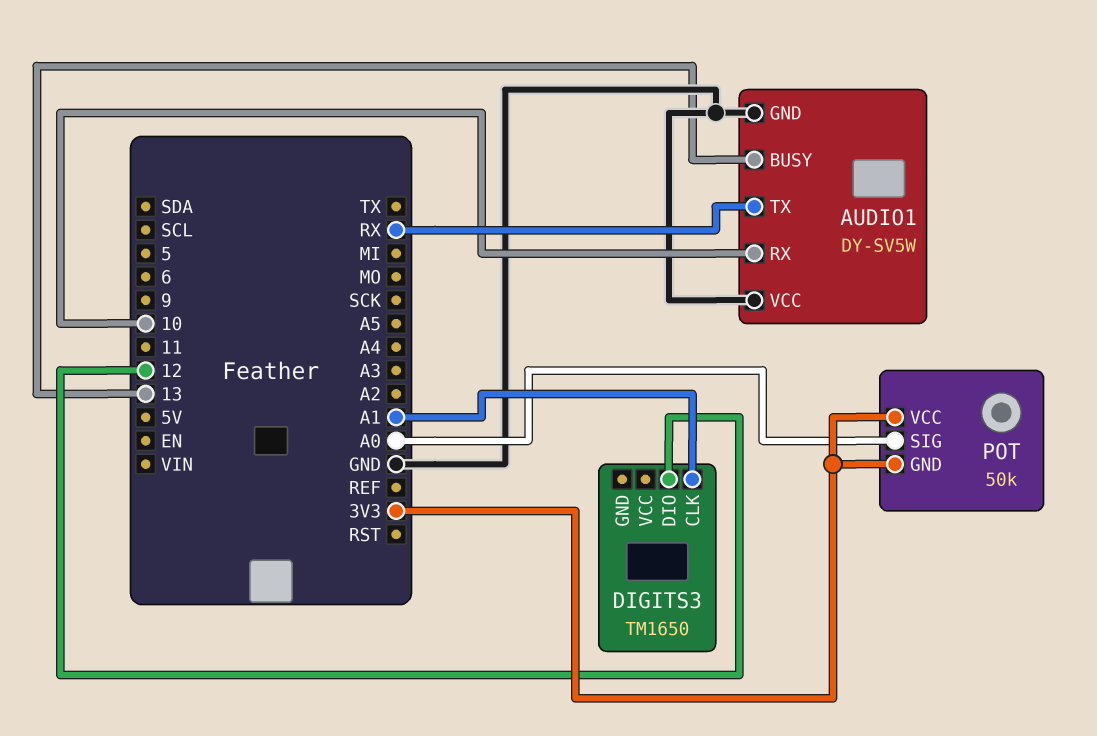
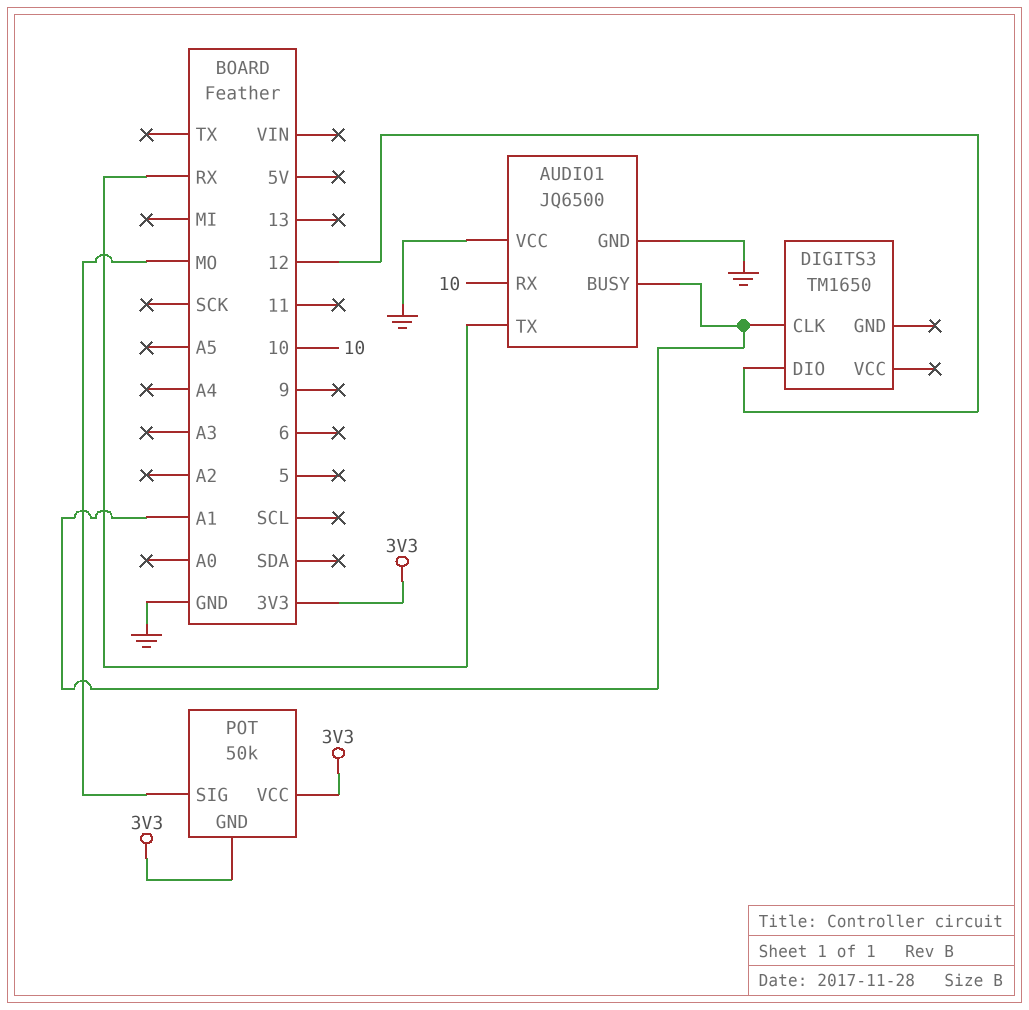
AUDIO1: DY-SV5W -> JQ6500
AUDIO1 pin BUSY: 13 -> A1
POT pin SIG: A0 -> MO

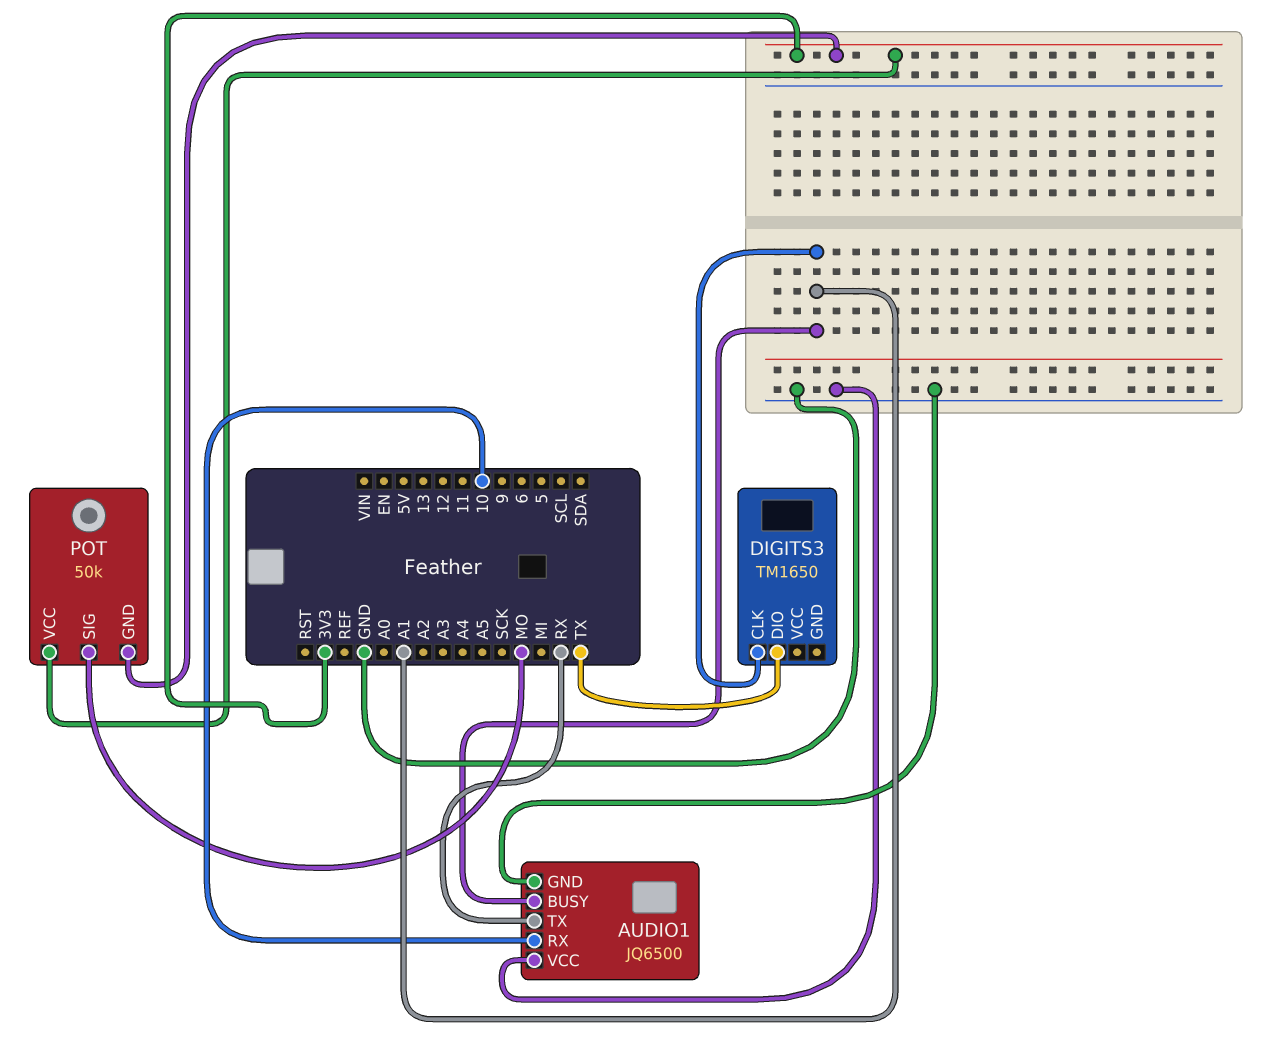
DIGITS3 pin DIO: 12 -> TX

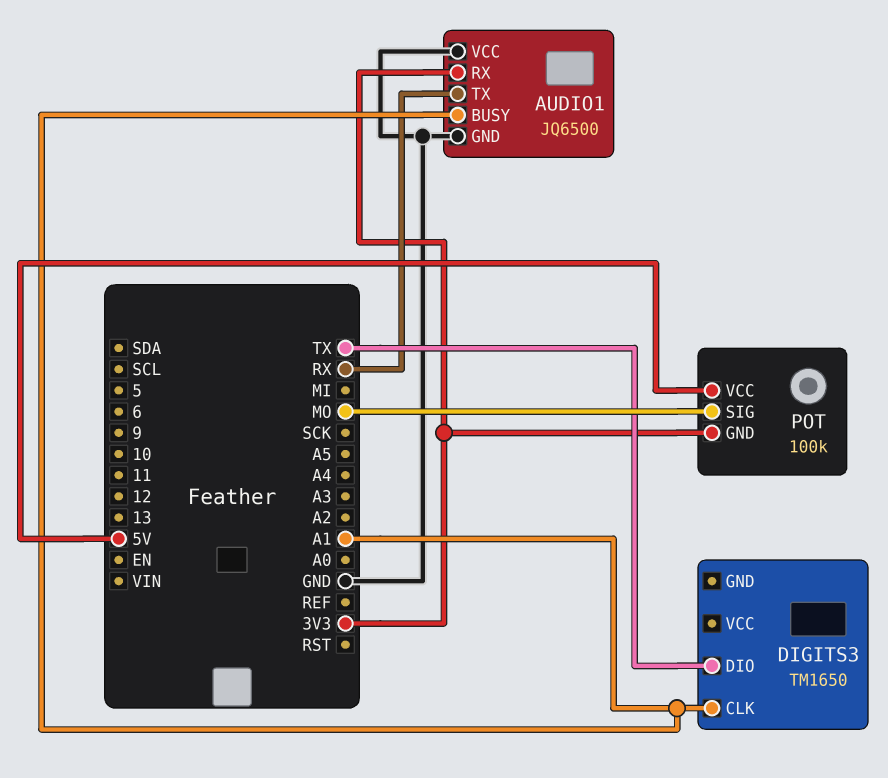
AUDIO1 pin RX: 10 -> 3V3
POT: 50k -> 100k
POT pin VCC: 3V3 -> 5V

